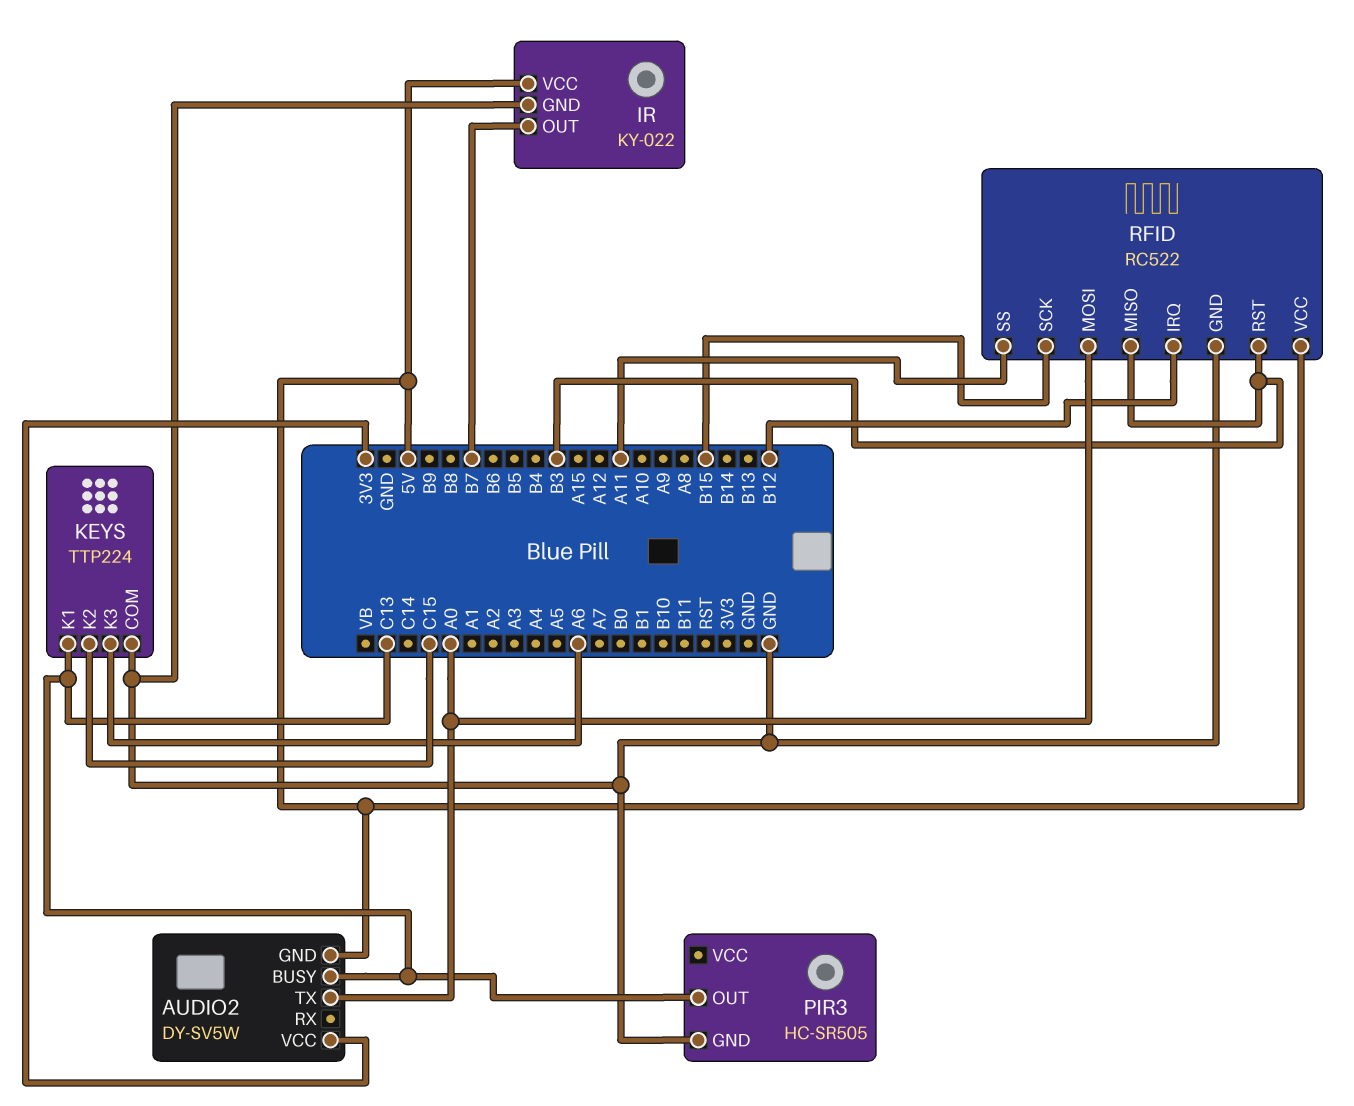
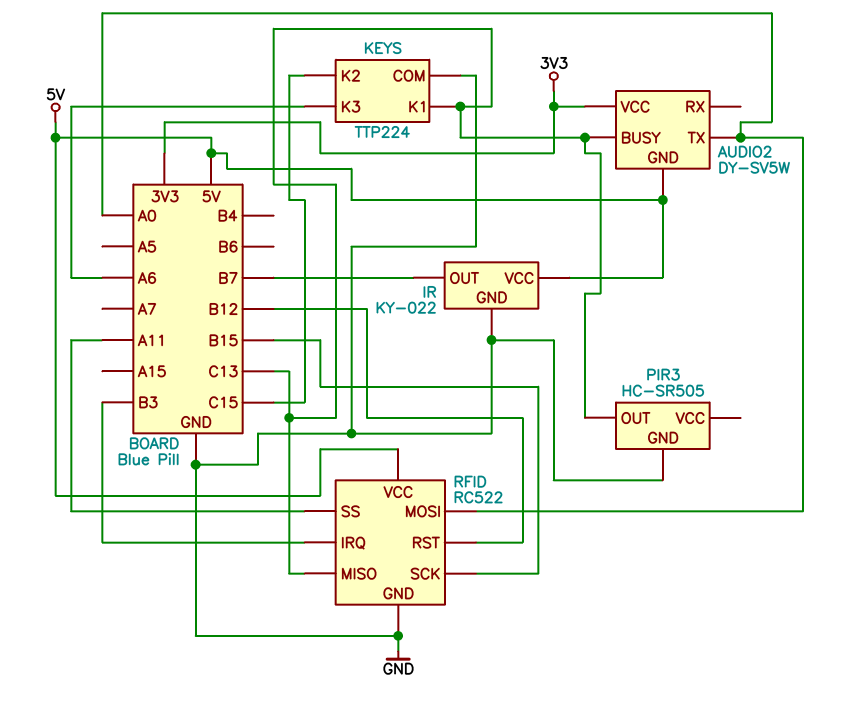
RFID pin IRQ: B12 -> B3
RFID pin MISO: B3 -> C13
RFID pin RST: B3 -> B12

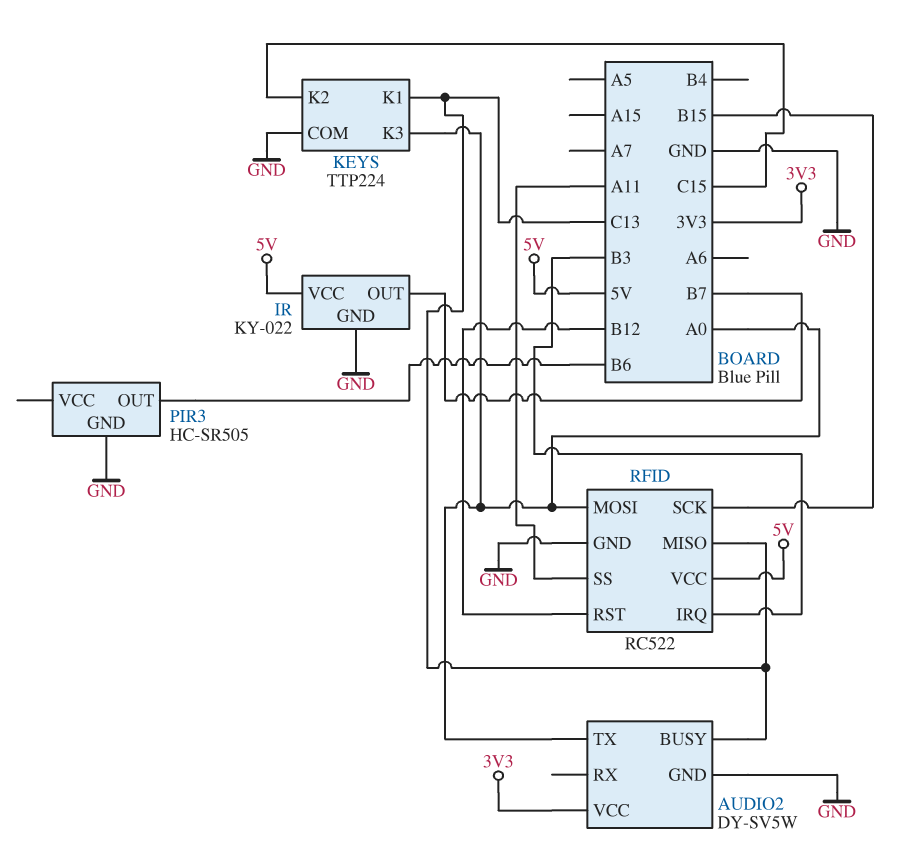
AUDIO2 pin GND: 5V -> GND
KEYS pin K3: A6 -> A0
PIR3 pin OUT: C13 -> B6

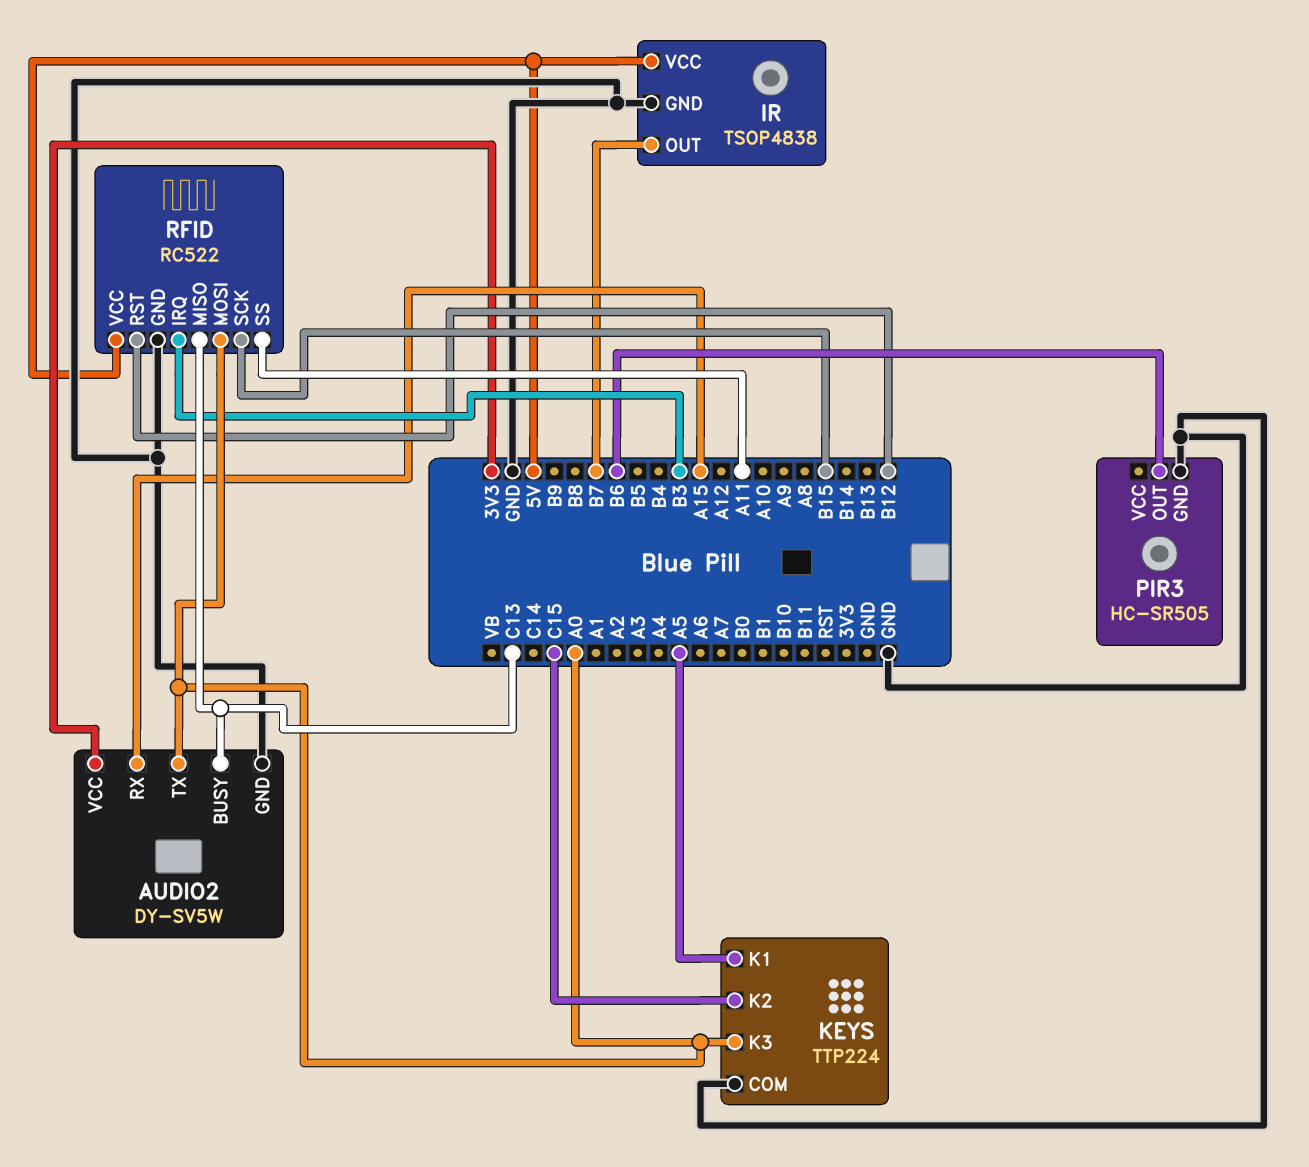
AUDIO2 pin RX: none -> A15
IR: KY-022 -> TSOP4838
KEYS pin K1: C13 -> A5

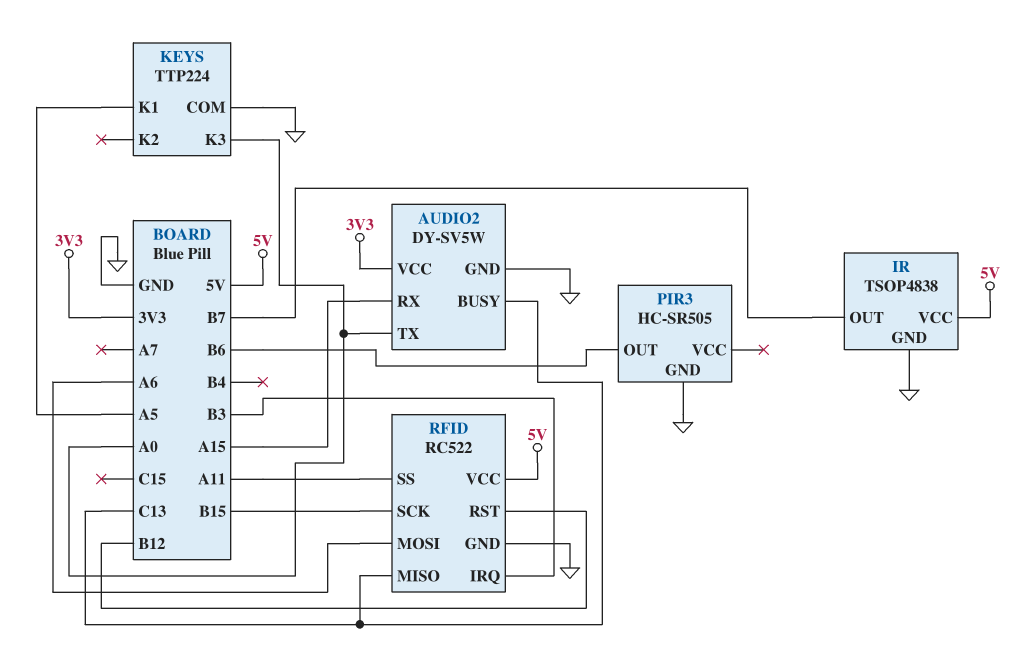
KEYS pin K2: C15 -> none
RFID pin MOSI: A0 -> A6

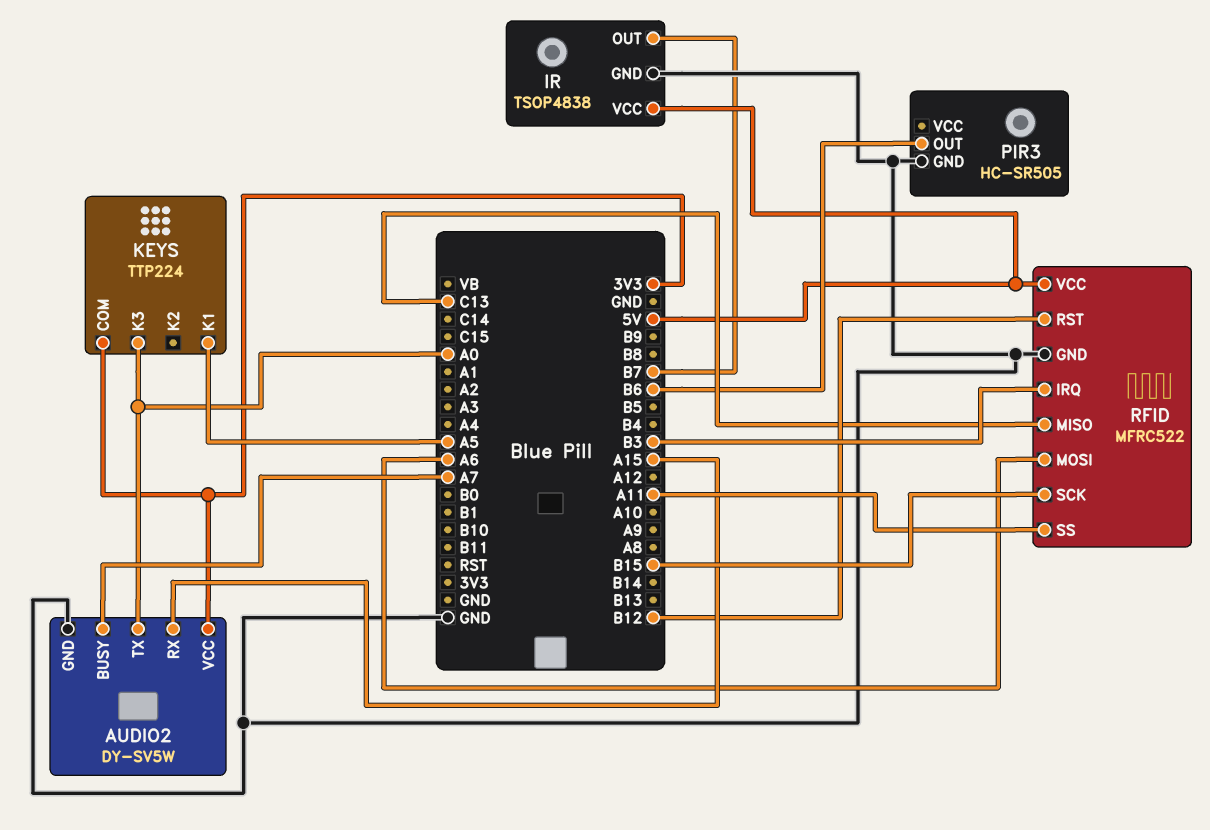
AUDIO2 pin BUSY: C13 -> A7
KEYS pin COM: GND -> 3V3
RFID: RC522 -> MFRC522

